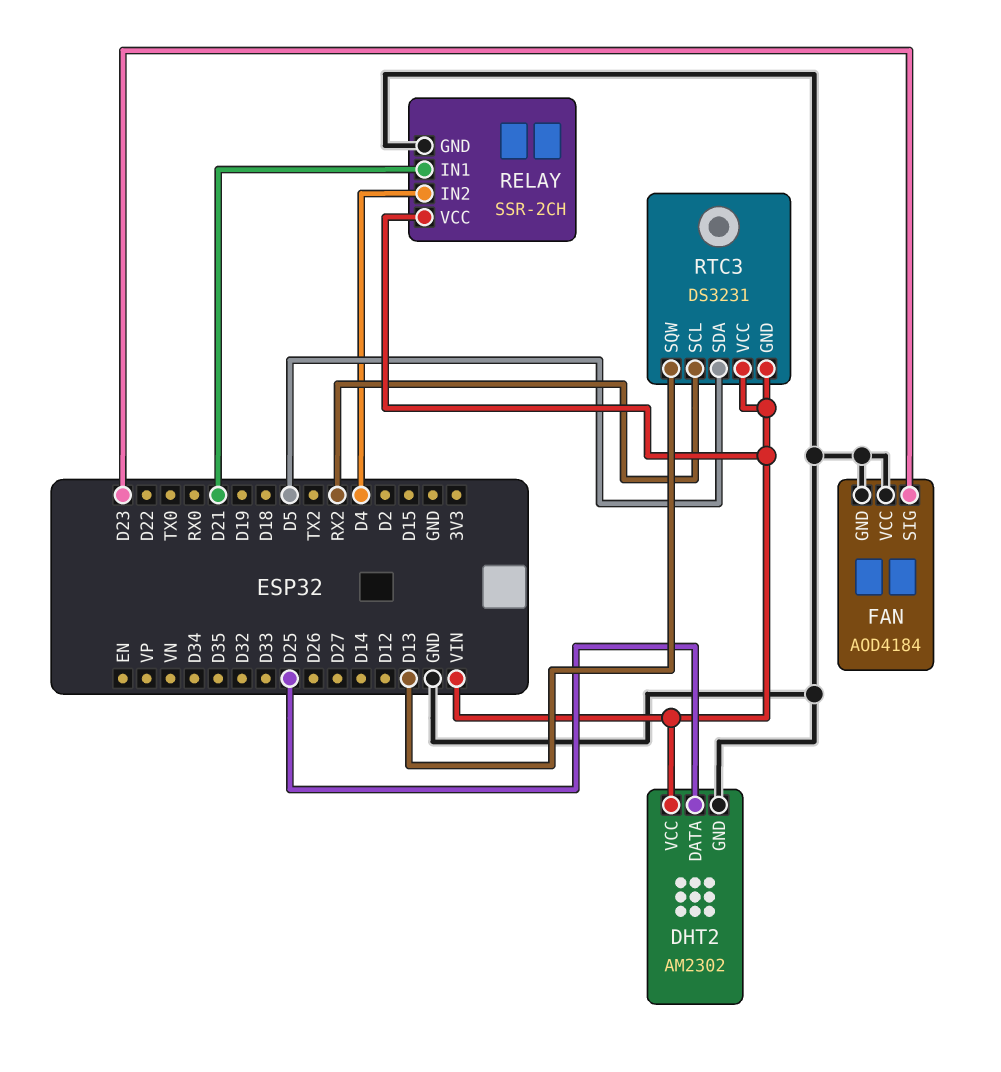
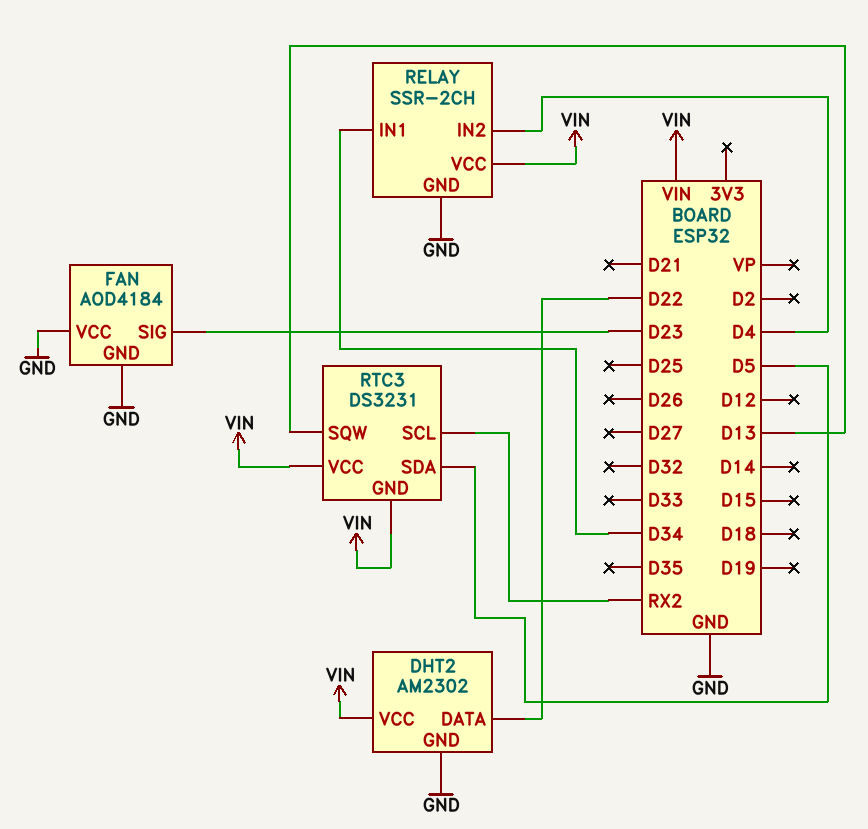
DHT2 pin DATA: D25 -> D22
RELAY pin IN1: D21 -> D34

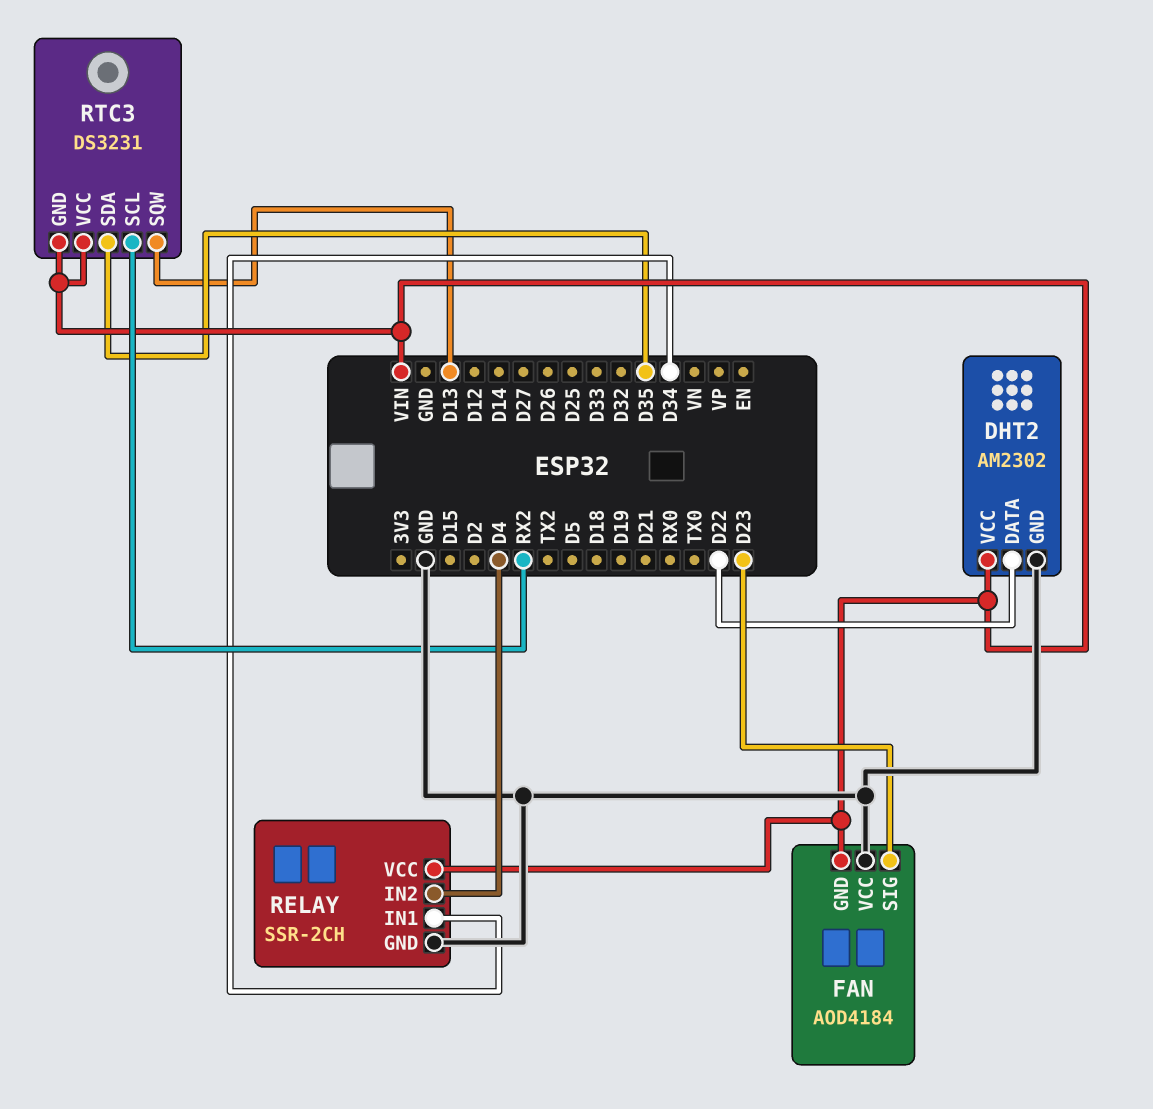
FAN pin GND: GND -> VIN
RTC3 pin SDA: D5 -> D35

